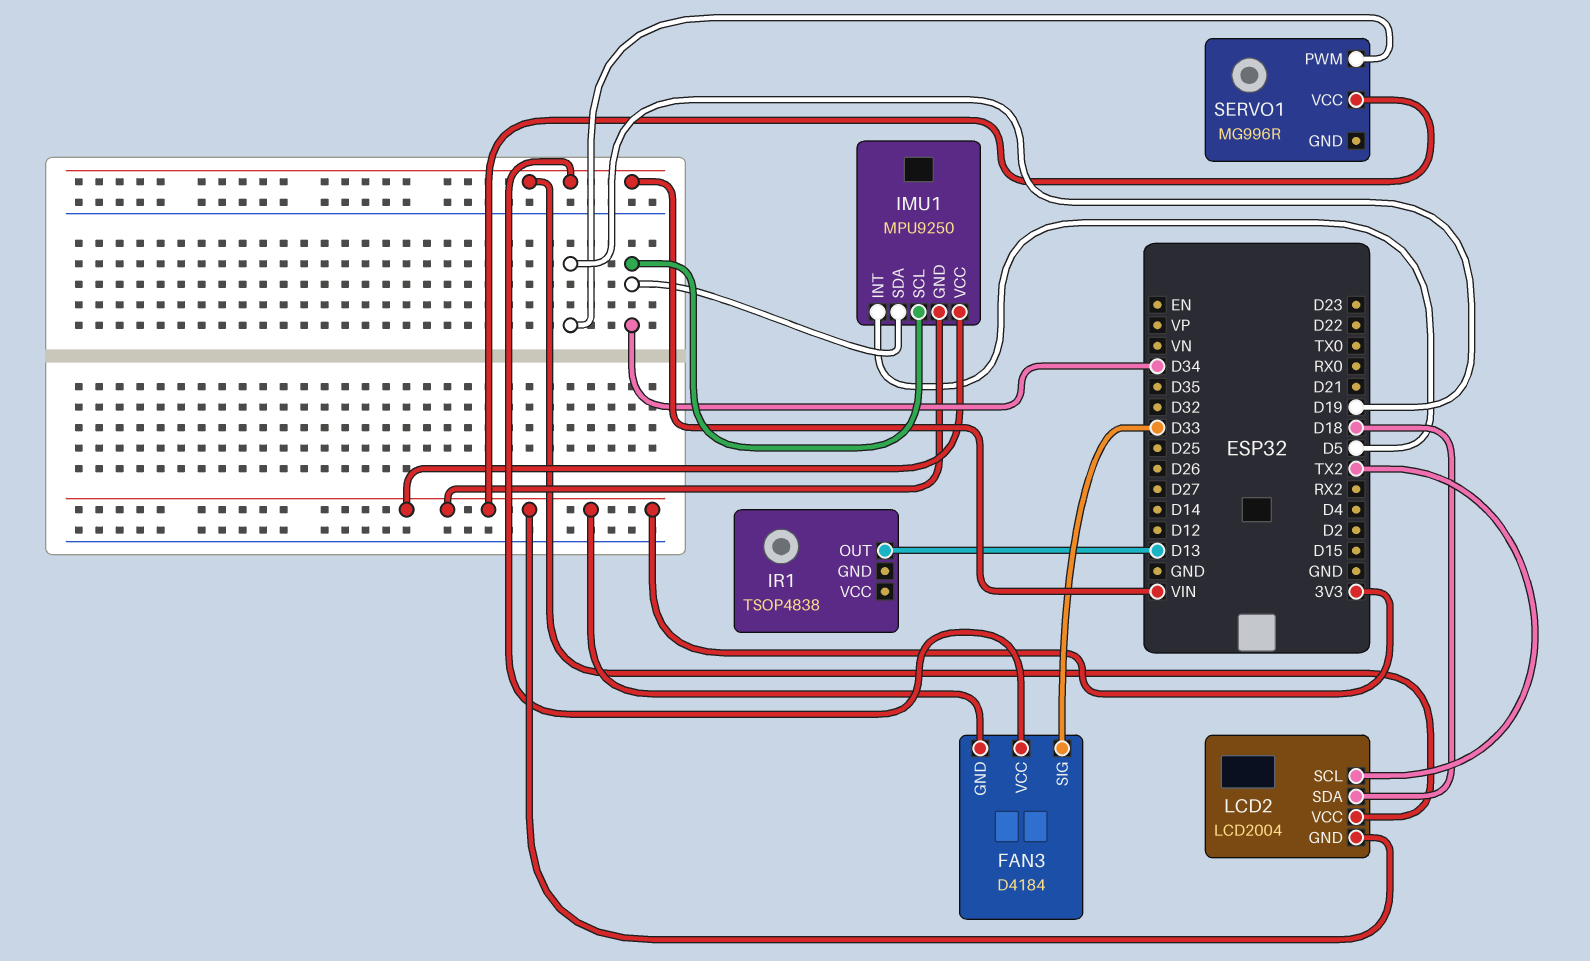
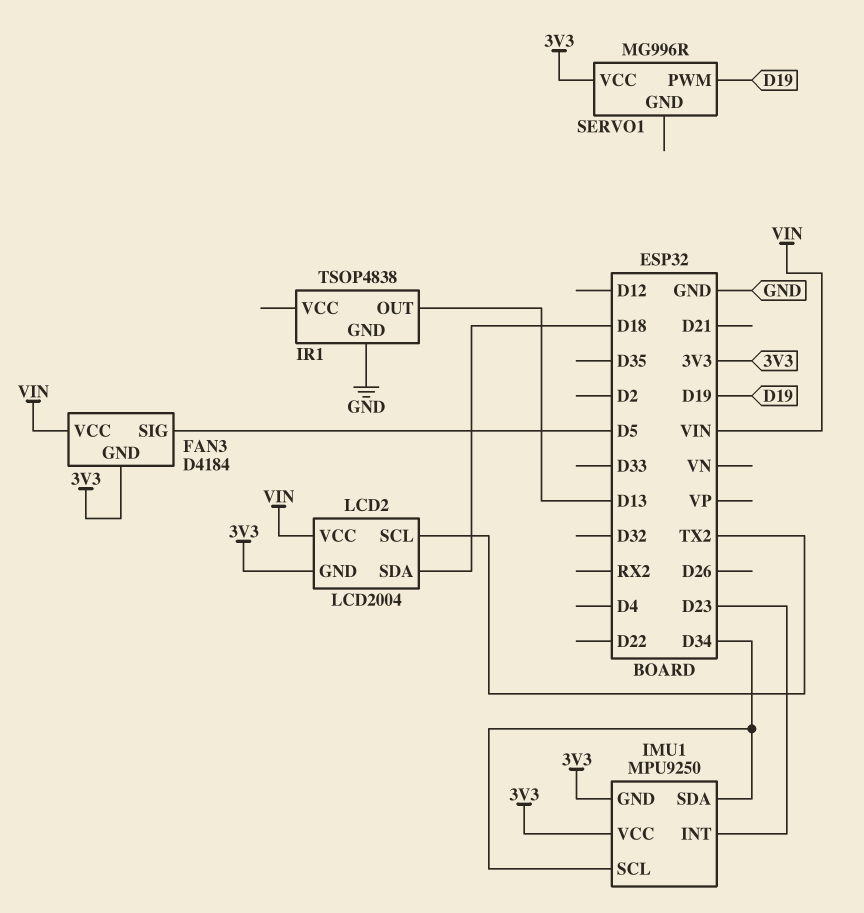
FAN3 pin SIG: D33 -> D5
IMU1 pin INT: D5 -> D23
IR1 pin GND: none -> GND

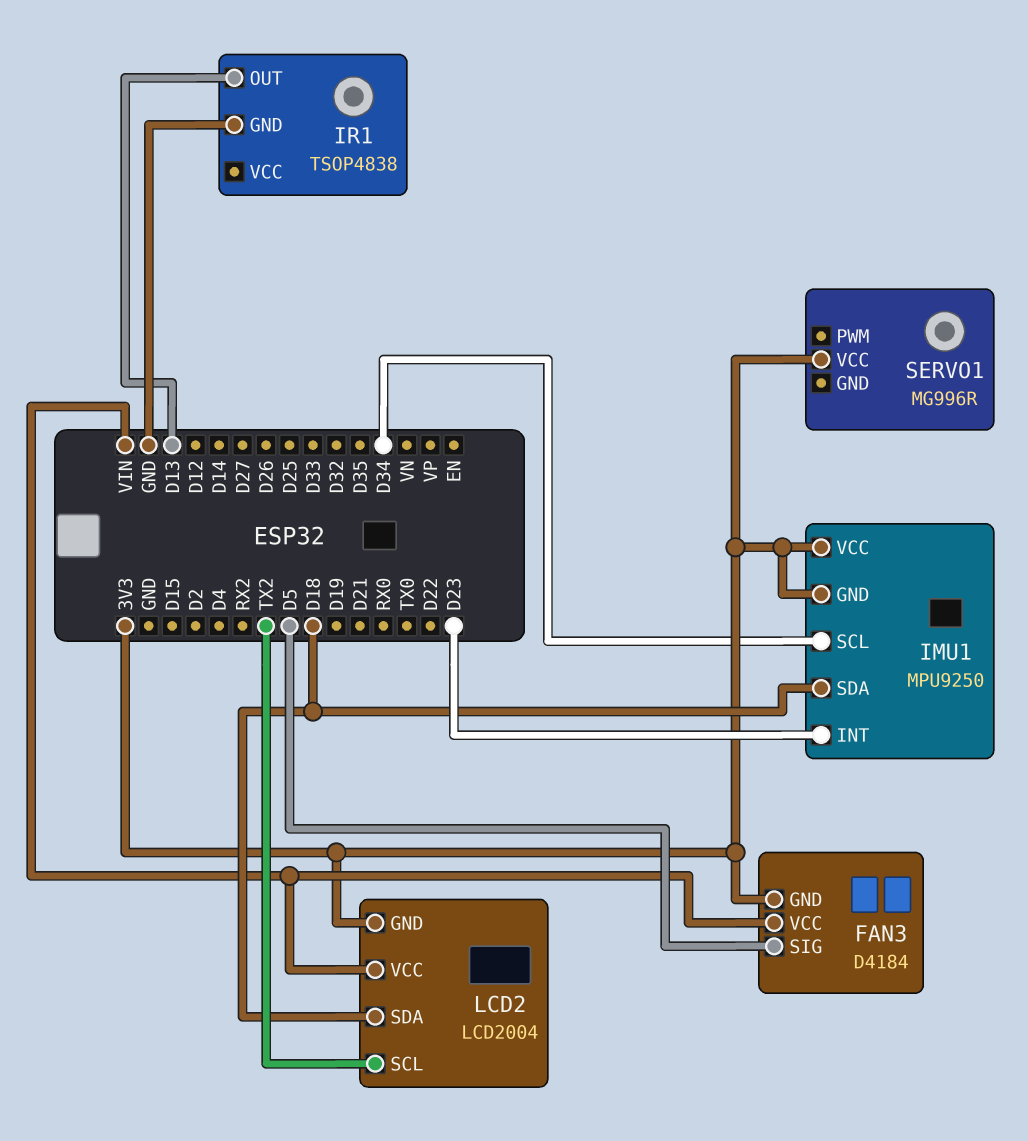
IMU1 pin SDA: D34 -> D18
SERVO1 pin PWM: D19 -> none

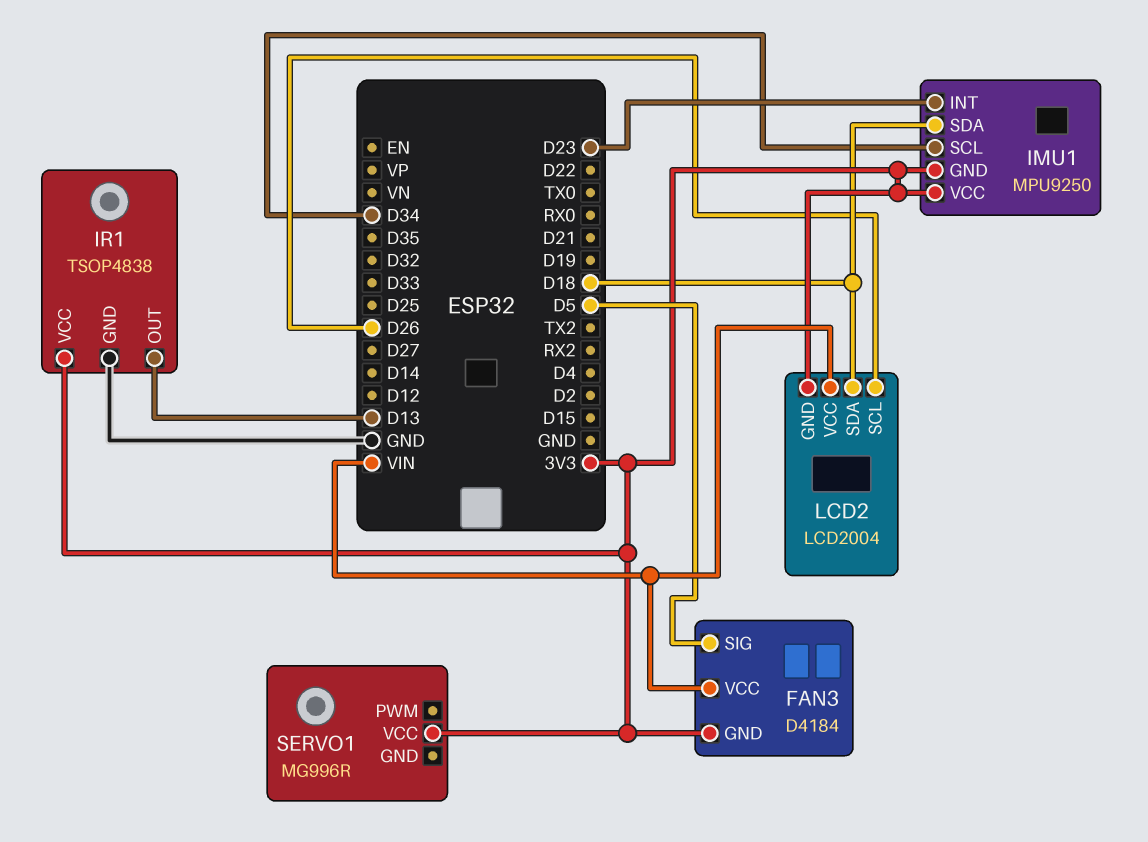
IR1 pin VCC: none -> 3V3
LCD2 pin SCL: TX2 -> D26

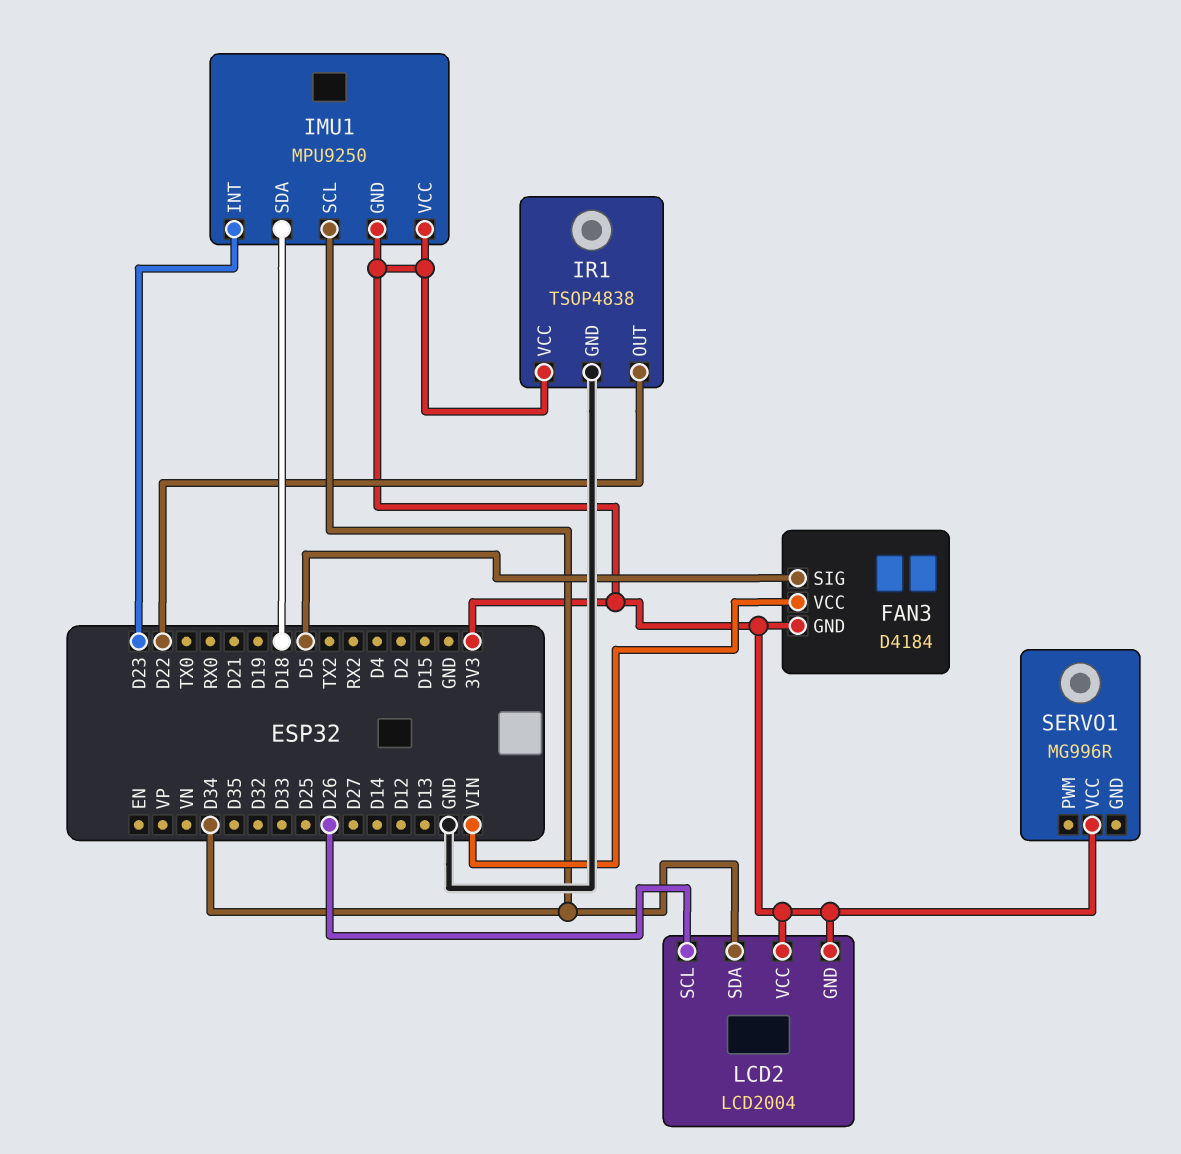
IR1 pin OUT: D13 -> D22
LCD2 pin SDA: D18 -> D34
LCD2 pin VCC: VIN -> 3V3

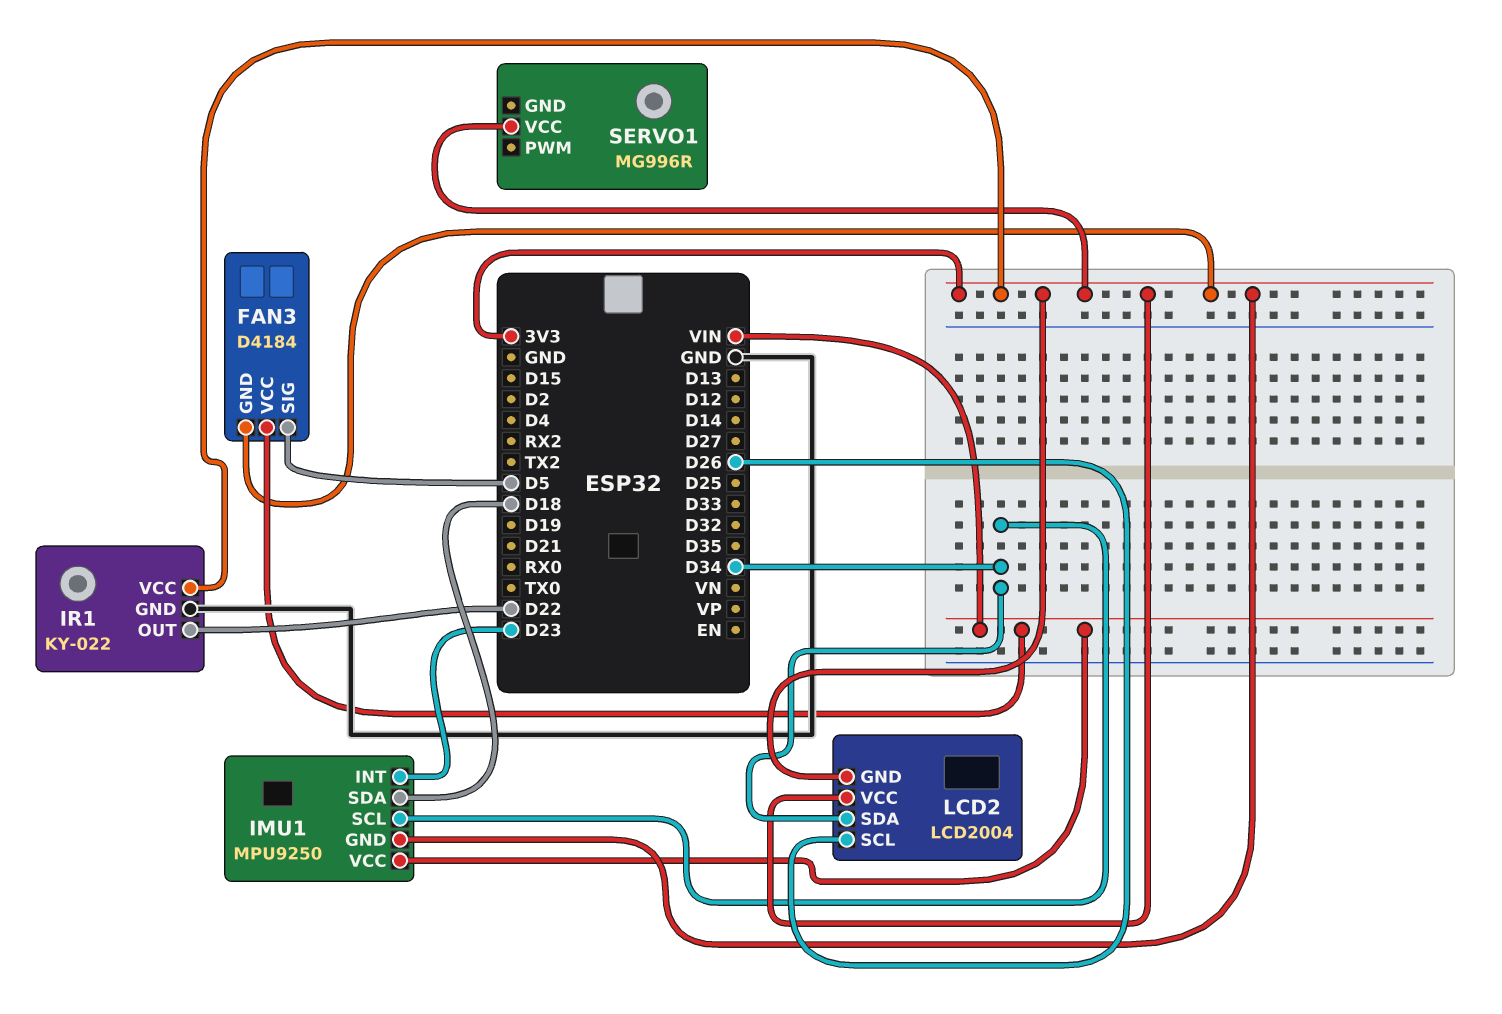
IMU1 pin VCC: 3V3 -> VIN
IR1: TSOP4838 -> KY-022

